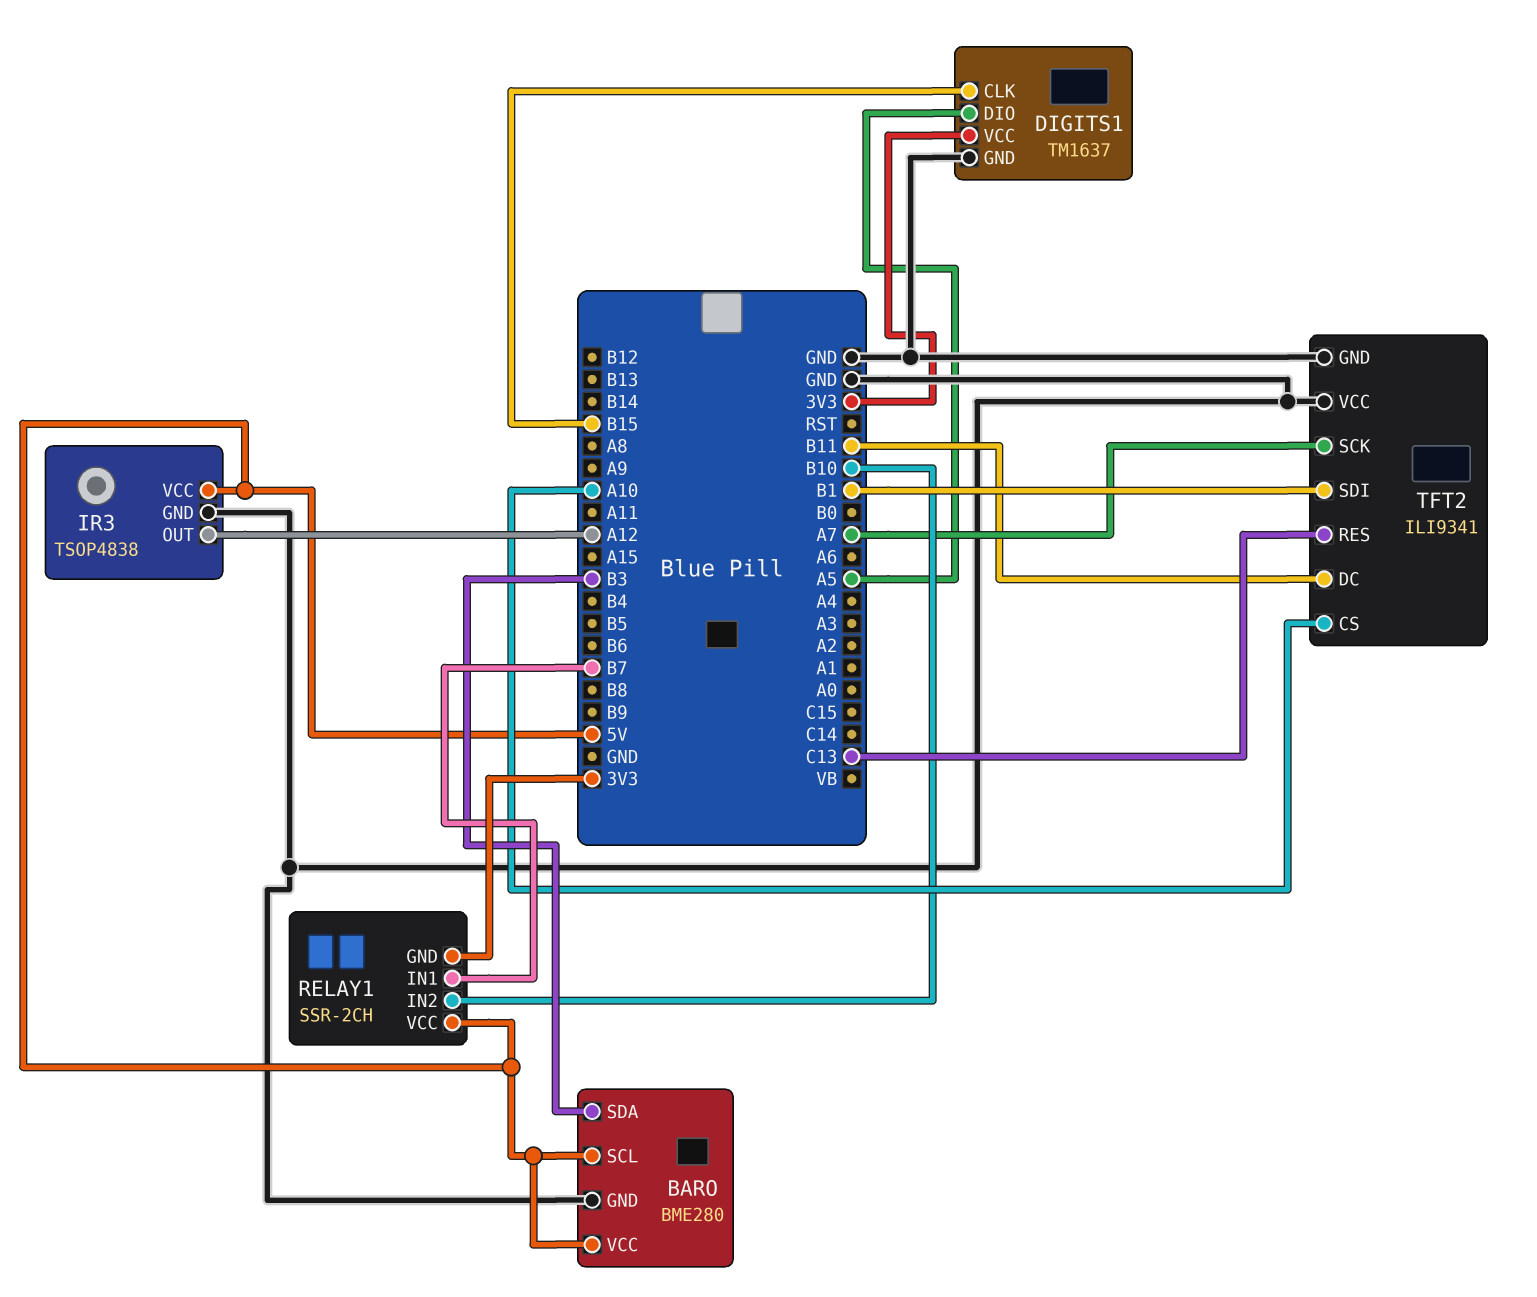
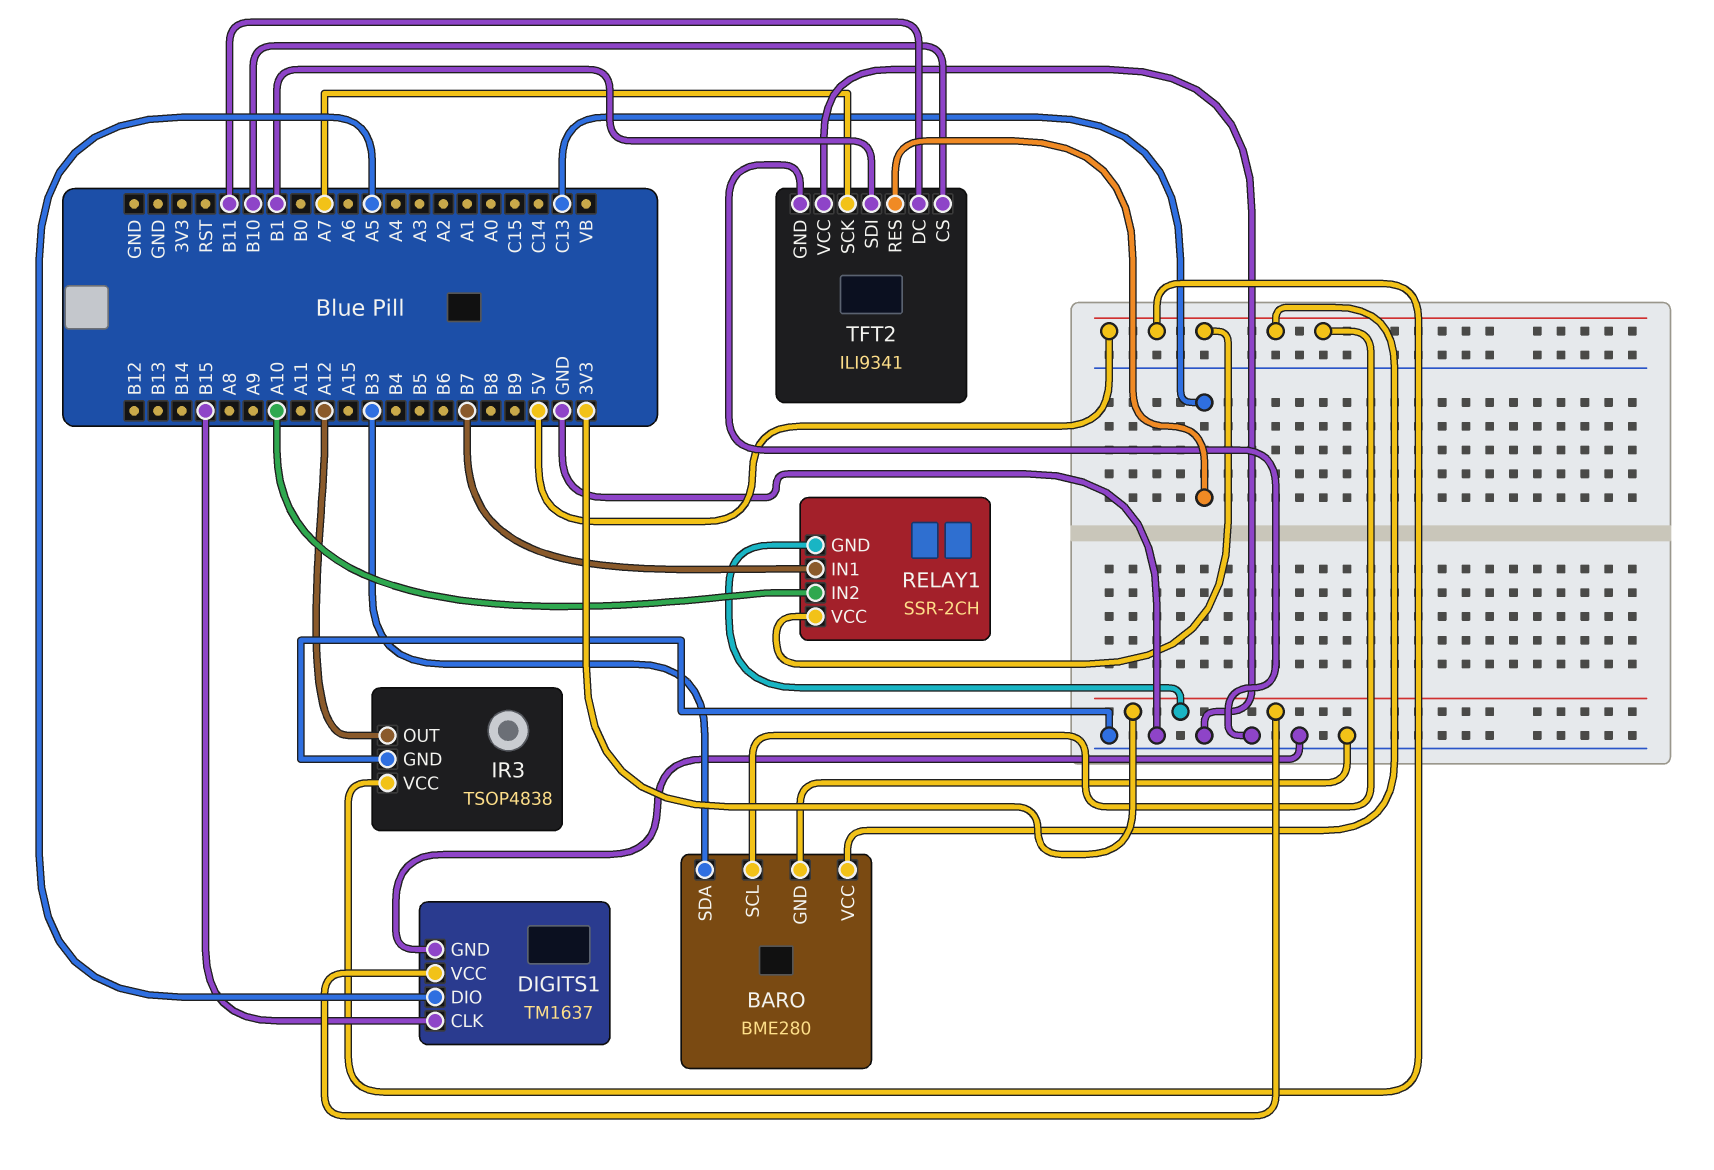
RELAY1 pin IN2: B10 -> A10
TFT2 pin CS: A10 -> B10

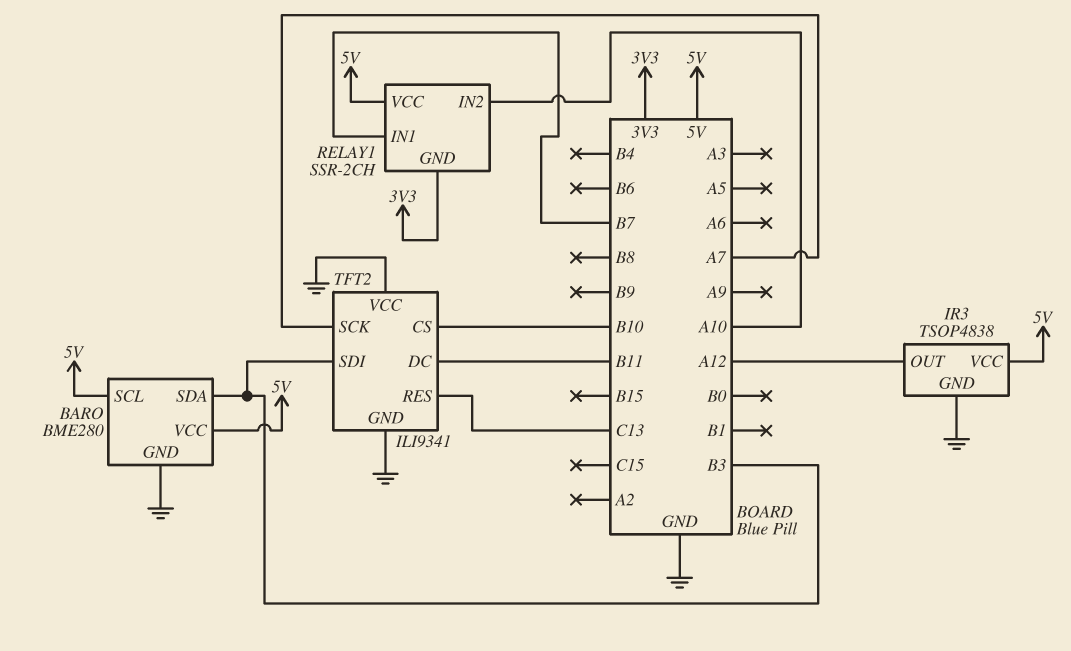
DIGITS1: TM1637 -> none
DIGITS1 pin CLK: B15 -> none
DIGITS1 pin DIO: A5 -> none
DIGITS1 pin GND: GND -> none
DIGITS1 pin VCC: 3V3 -> none
TFT2 pin SDI: B1 -> B3

